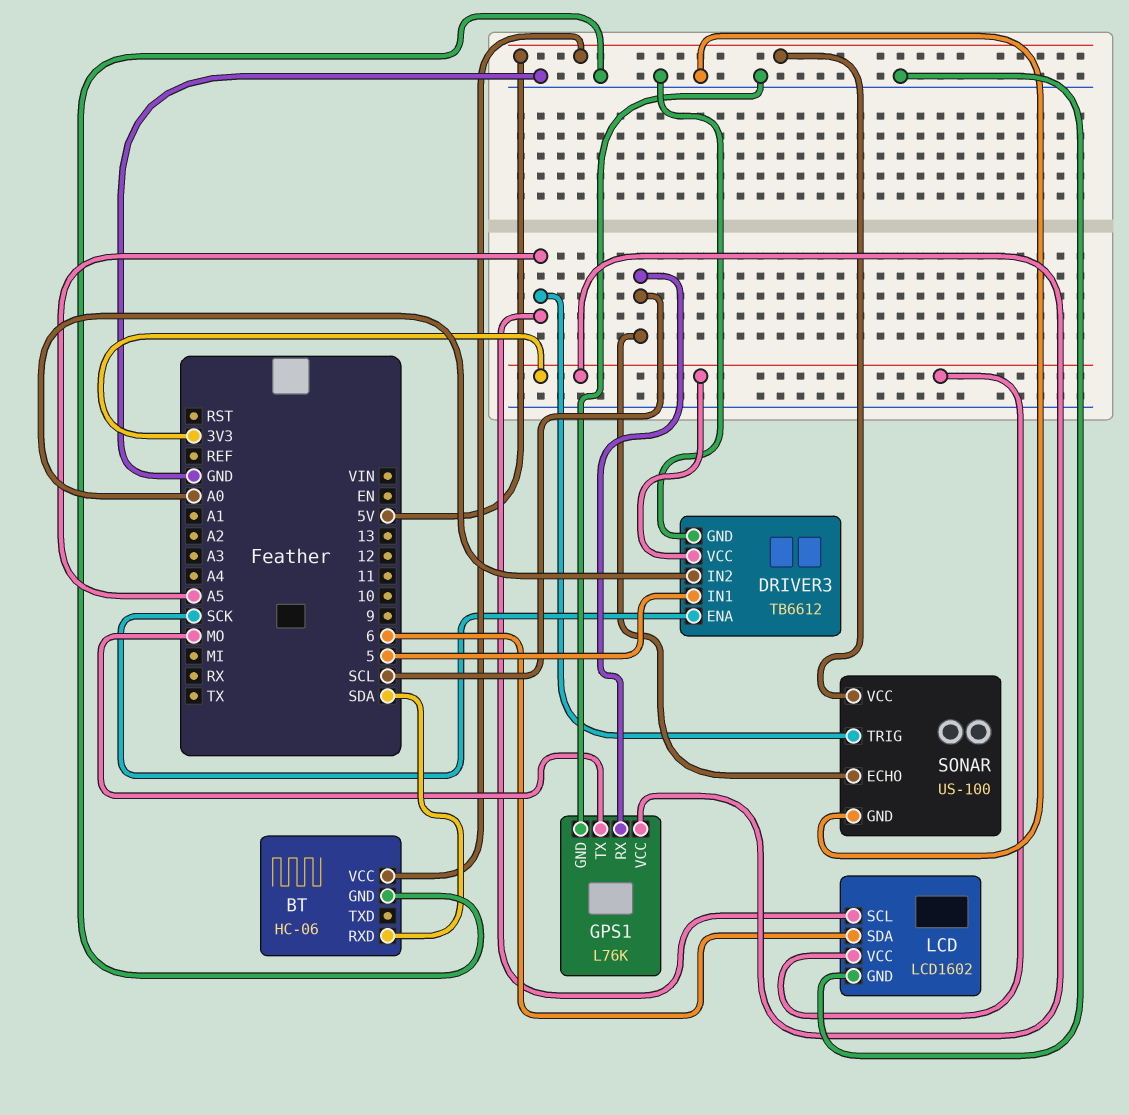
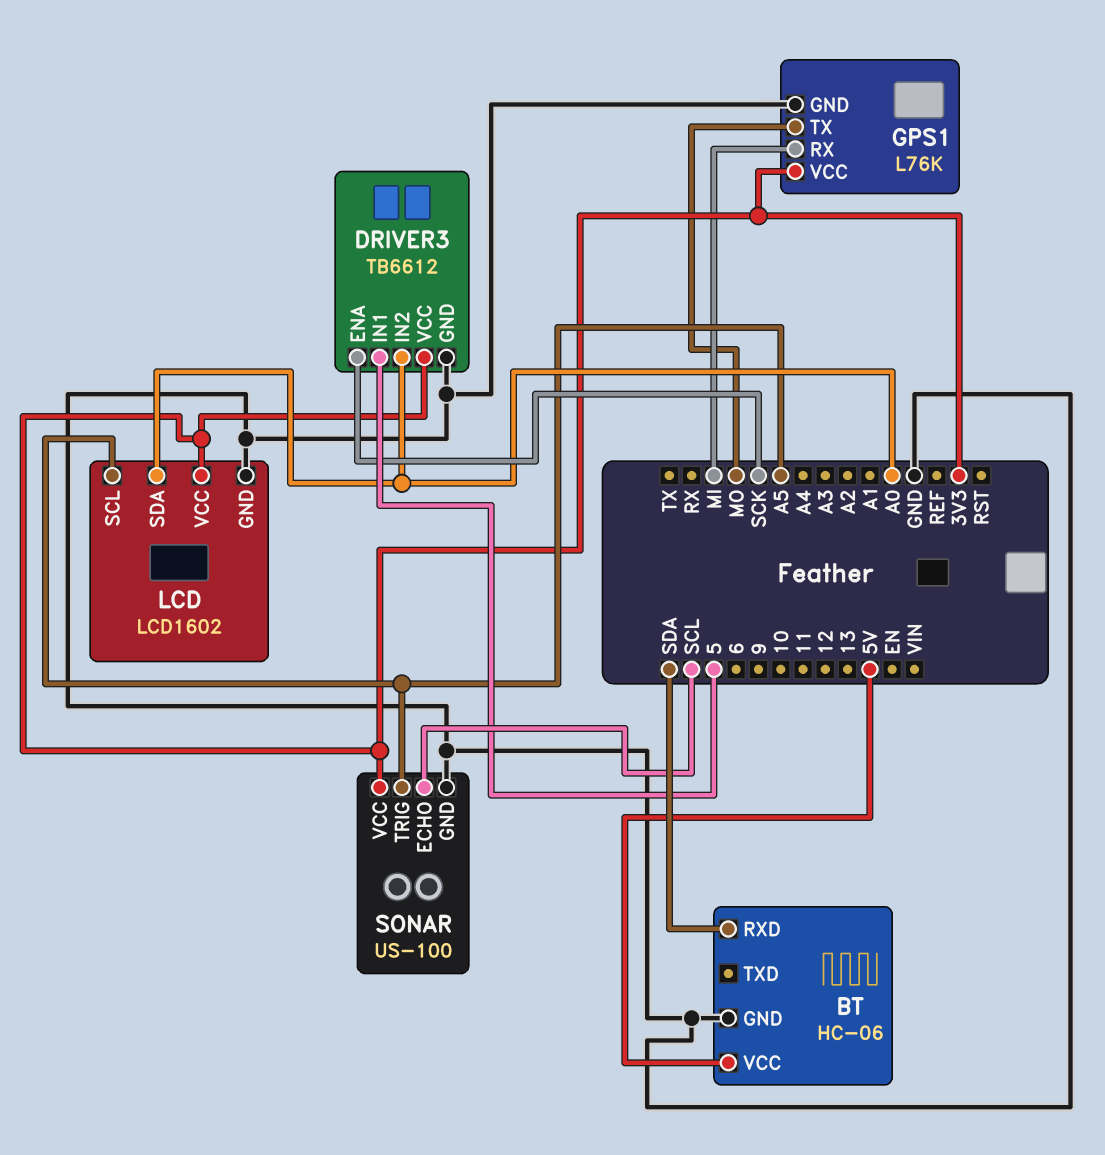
GPS1 pin RX: SCL -> MI
LCD pin SDA: 6 -> A0
SONAR pin VCC: 5V -> 3V3

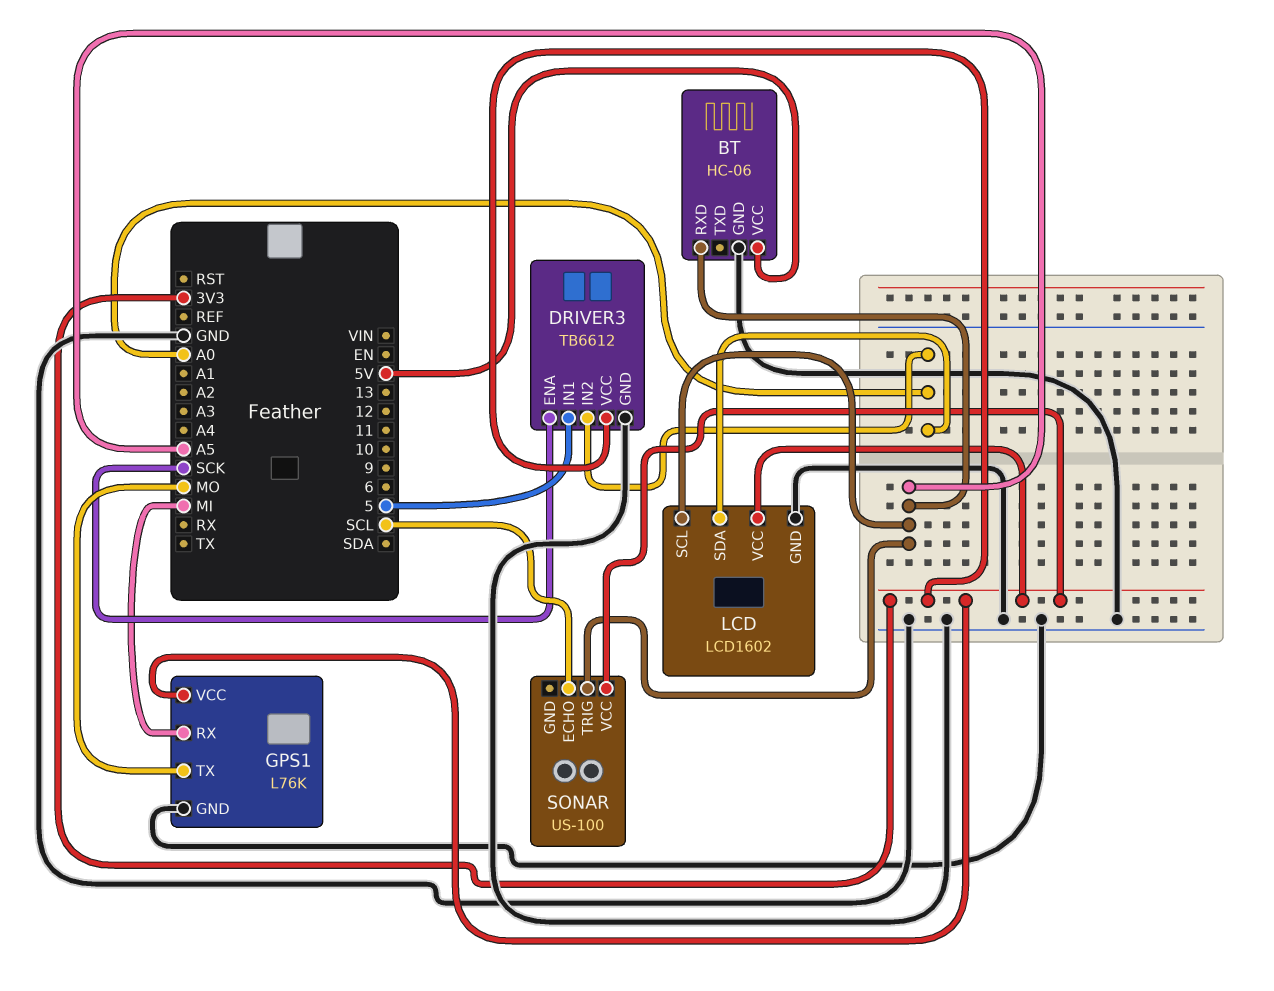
BT pin RXD: SDA -> A5
SONAR pin GND: GND -> none

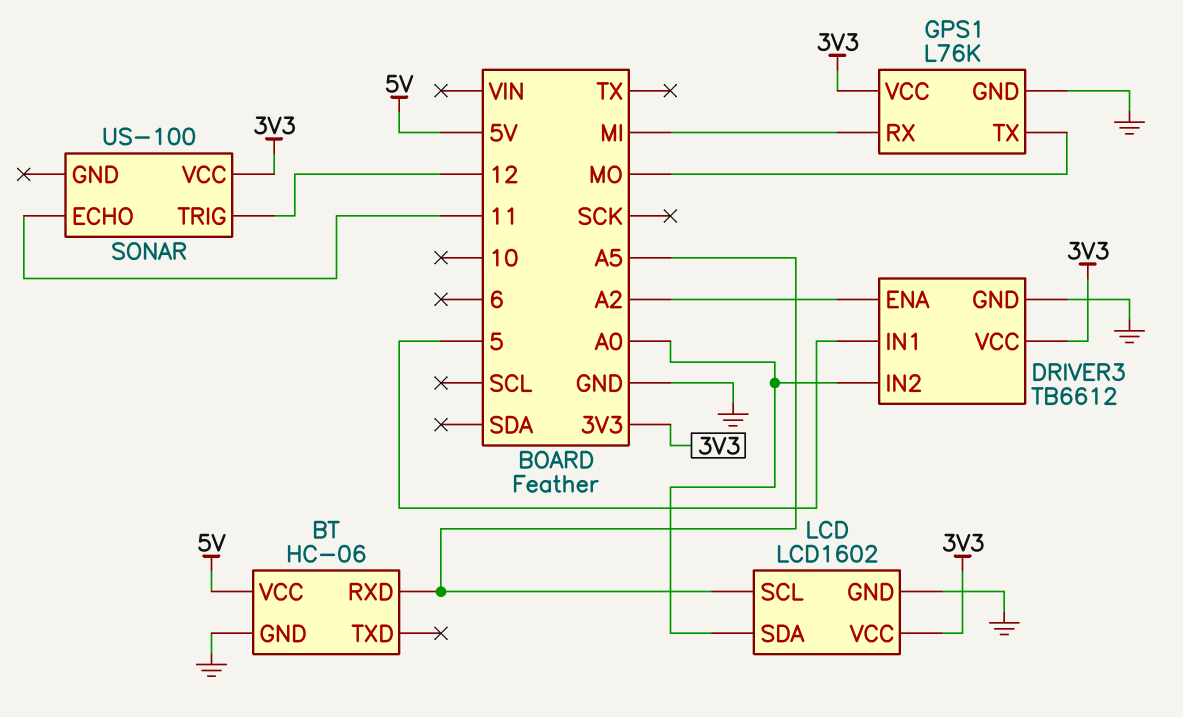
DRIVER3 pin ENA: SCK -> A2
SONAR pin ECHO: SCL -> 11
SONAR pin TRIG: A5 -> 12

